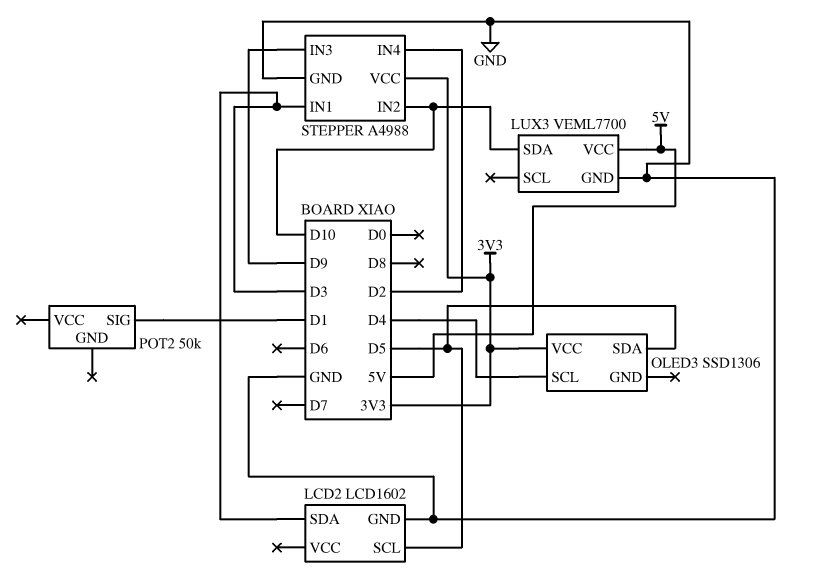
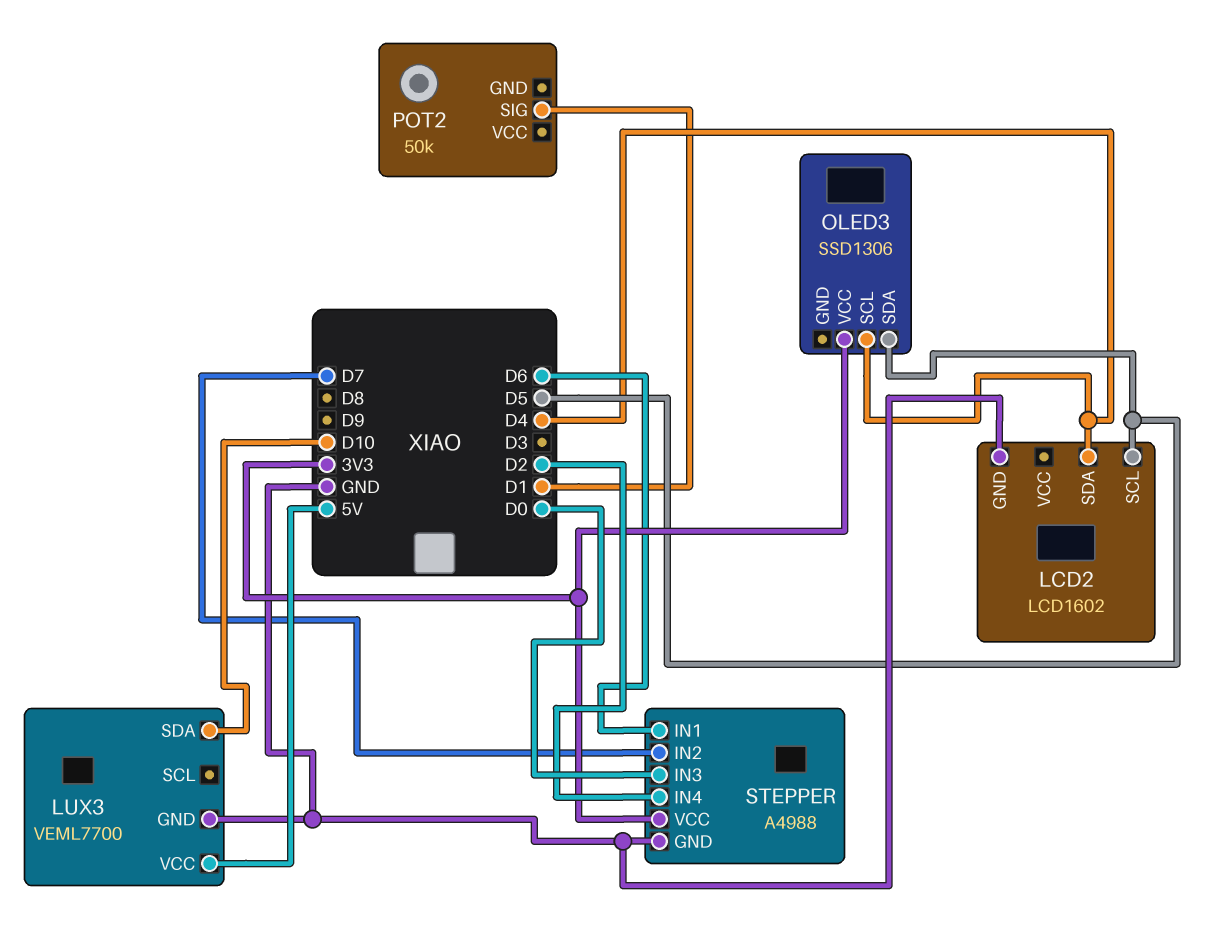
LCD2 pin SDA: D3 -> D4
STEPPER pin IN1: D3 -> D6
STEPPER pin IN2: D10 -> D7
STEPPER pin IN3: D9 -> D0

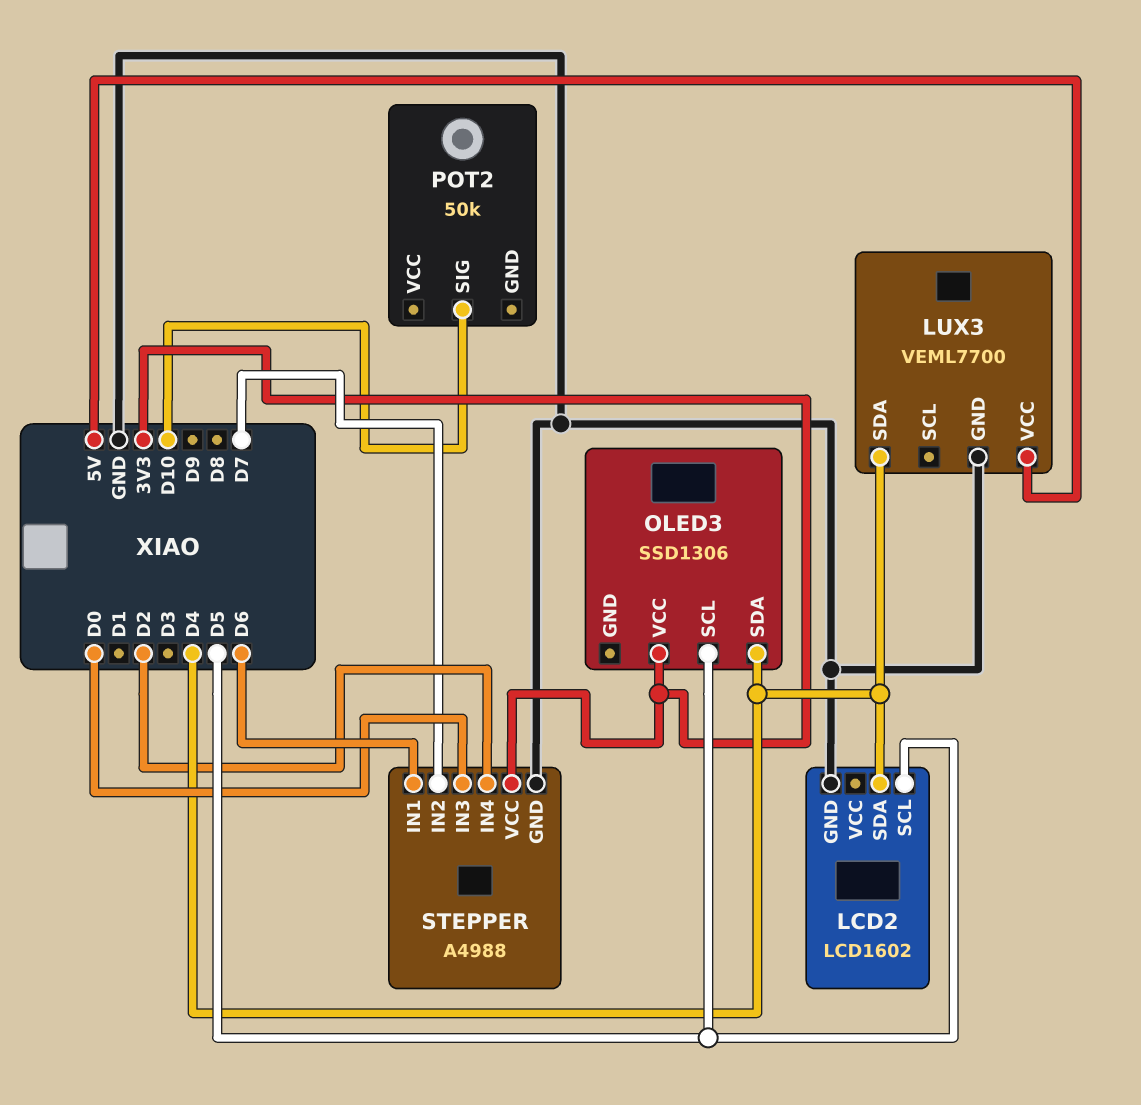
LUX3 pin SDA: D10 -> D4
OLED3 pin SCL: D4 -> D5
OLED3 pin SDA: D5 -> D4
POT2 pin SIG: D1 -> D10

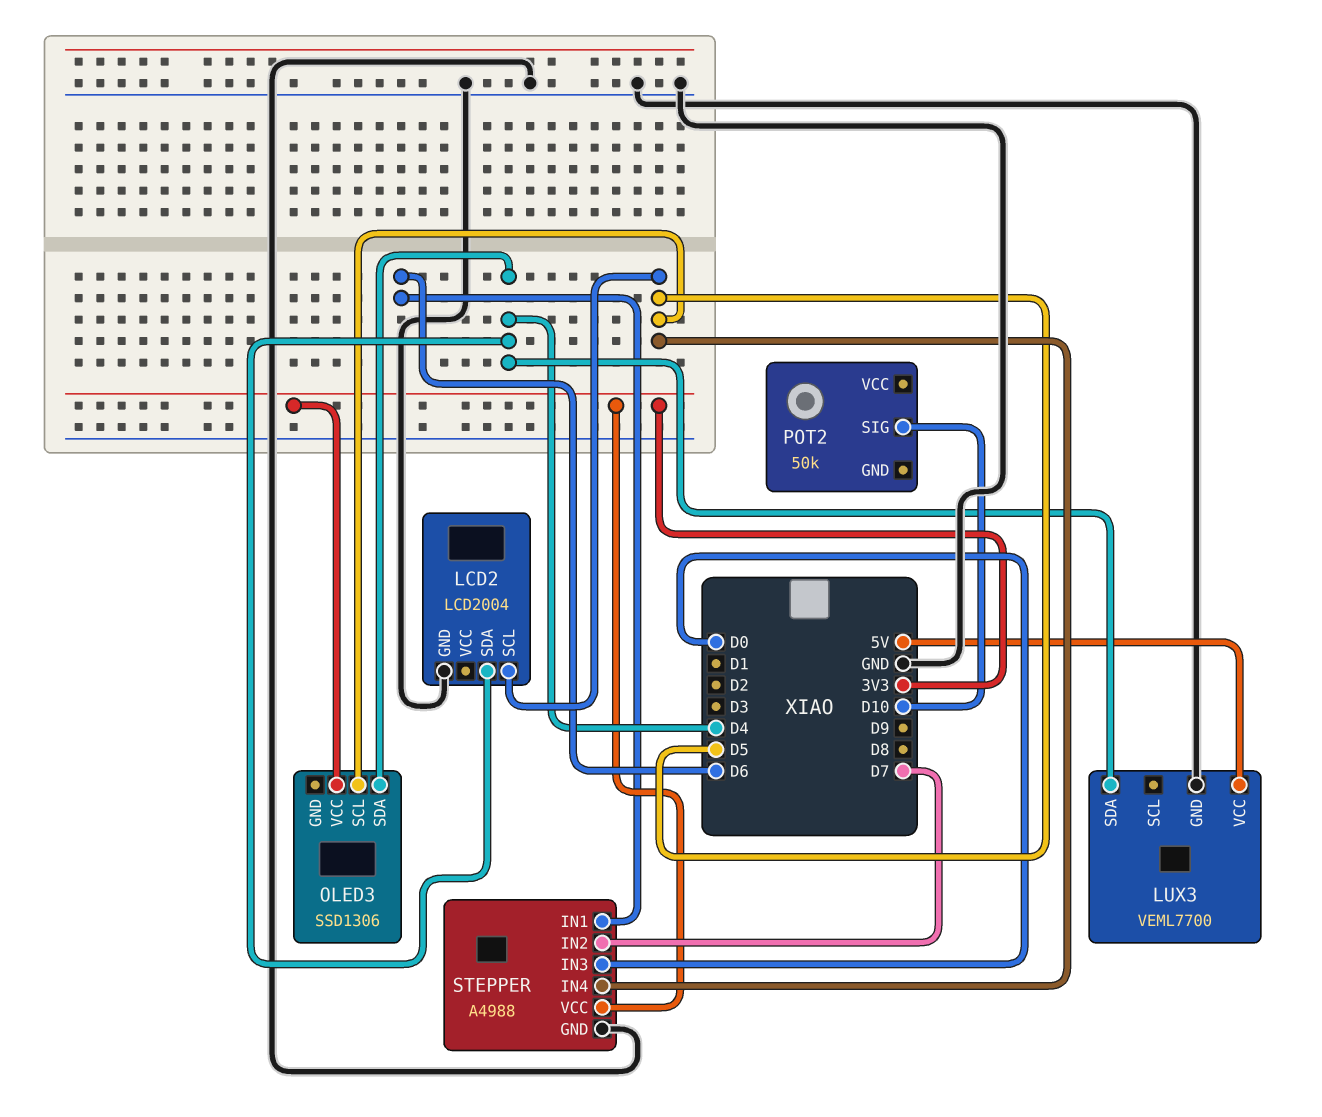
LCD2: LCD1602 -> LCD2004
STEPPER pin IN4: D2 -> D5

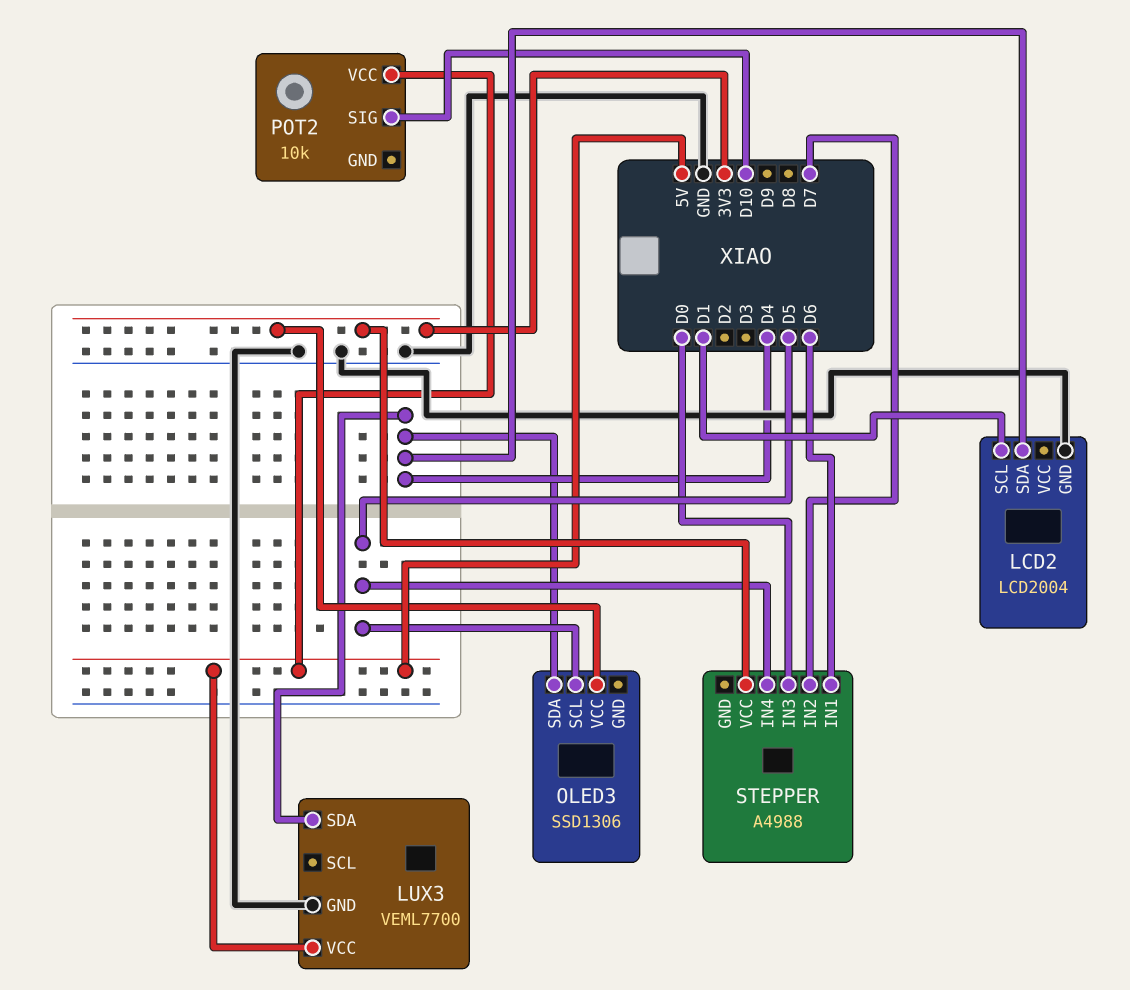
LCD2 pin SCL: D5 -> D1
POT2: 50k -> 10k
POT2 pin VCC: none -> 5V
STEPPER pin GND: GND -> none

